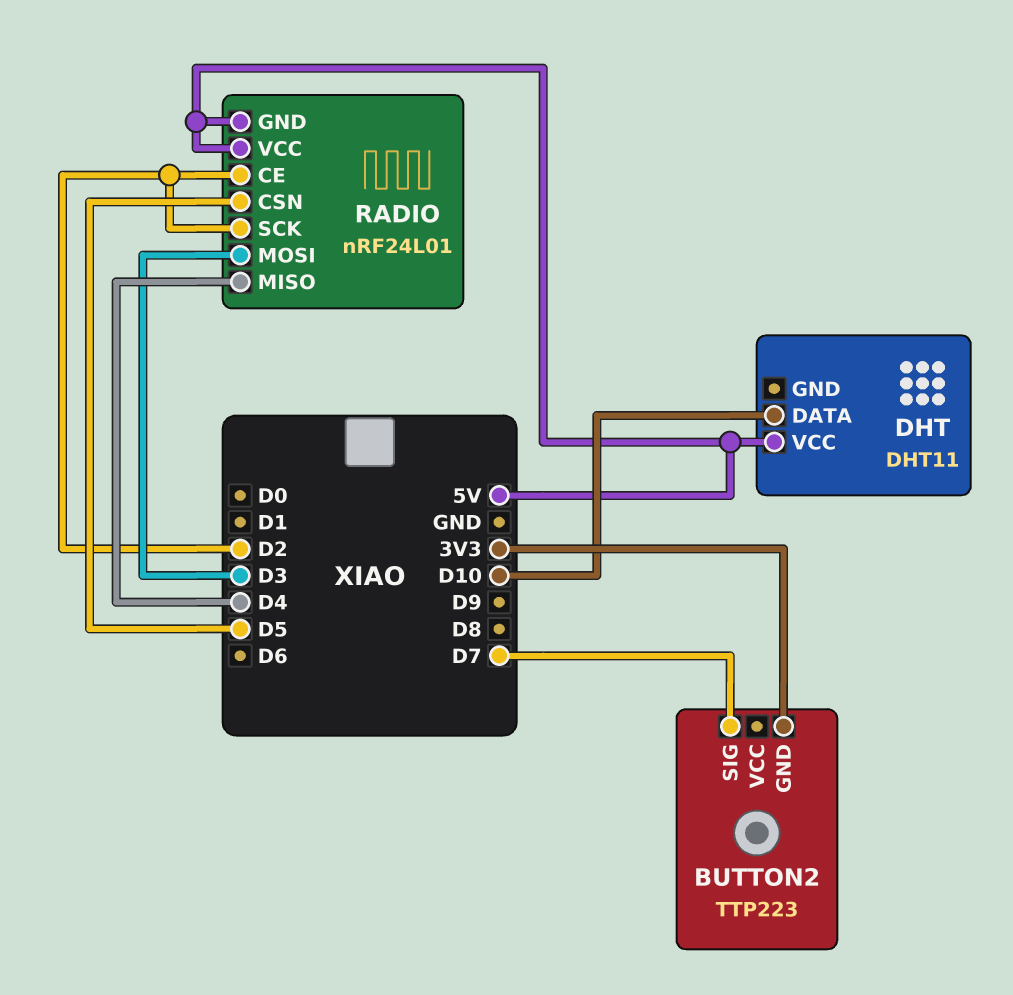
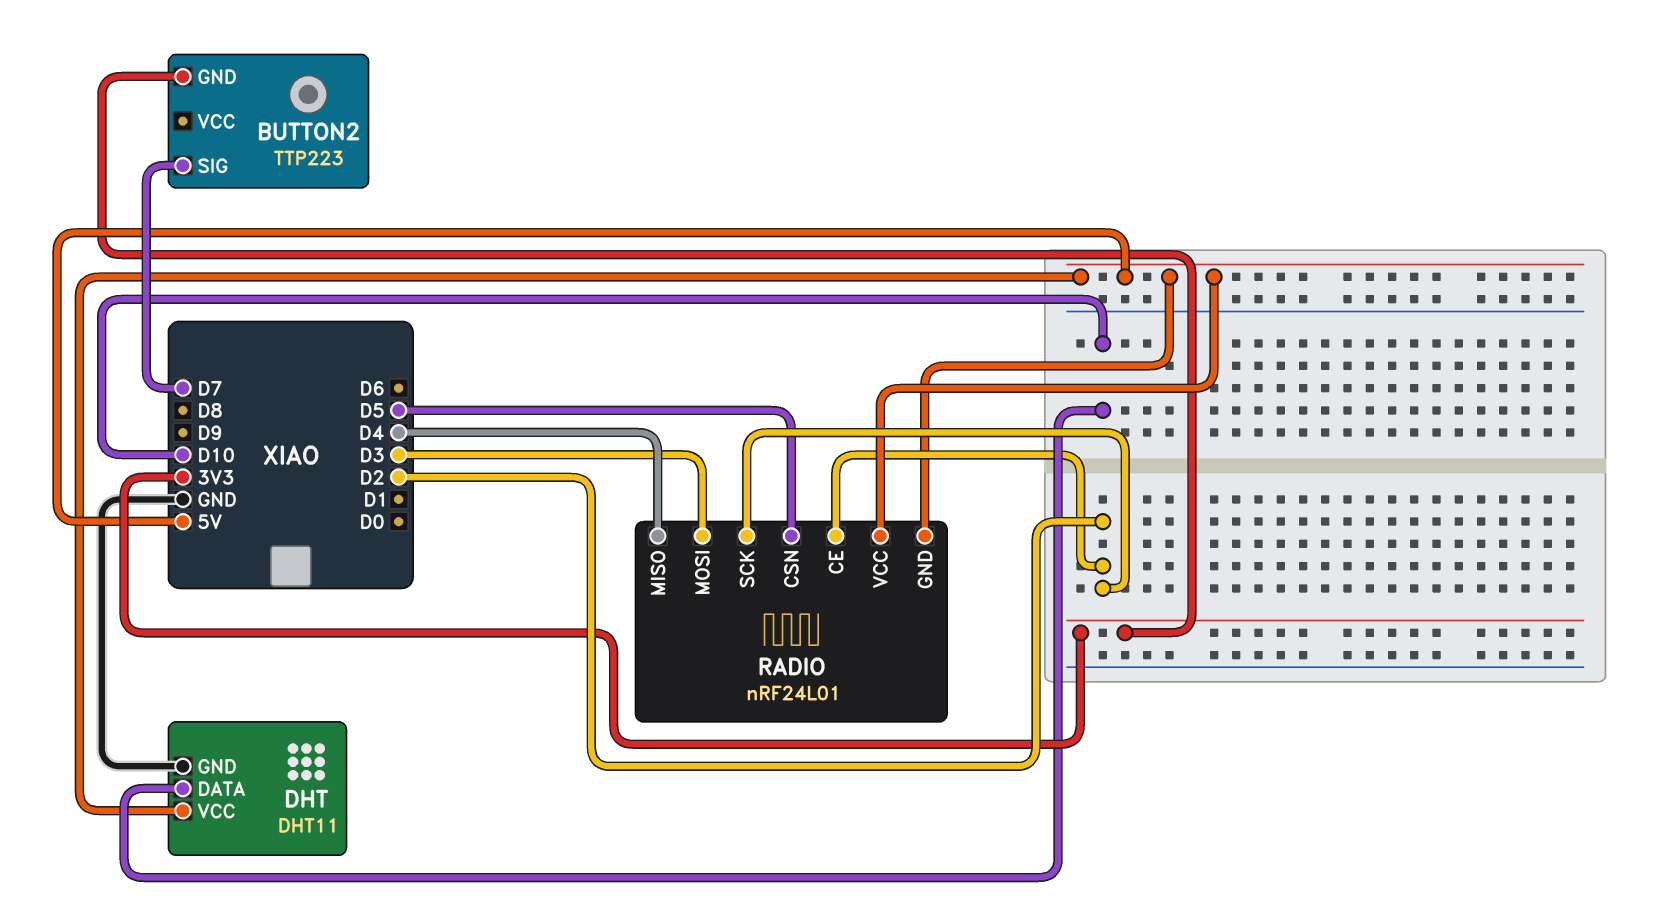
DHT pin GND: none -> GND

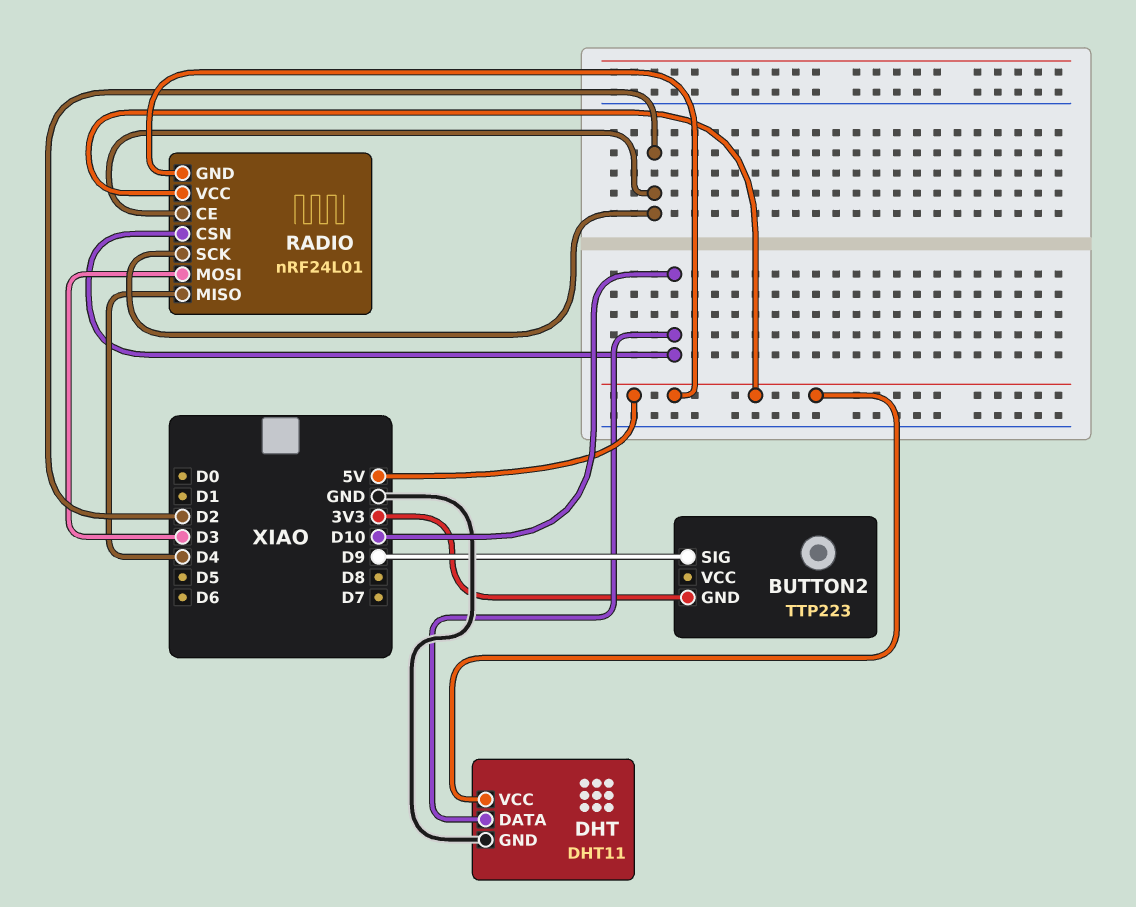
BUTTON2 pin SIG: D7 -> D9
RADIO pin CSN: D5 -> D10

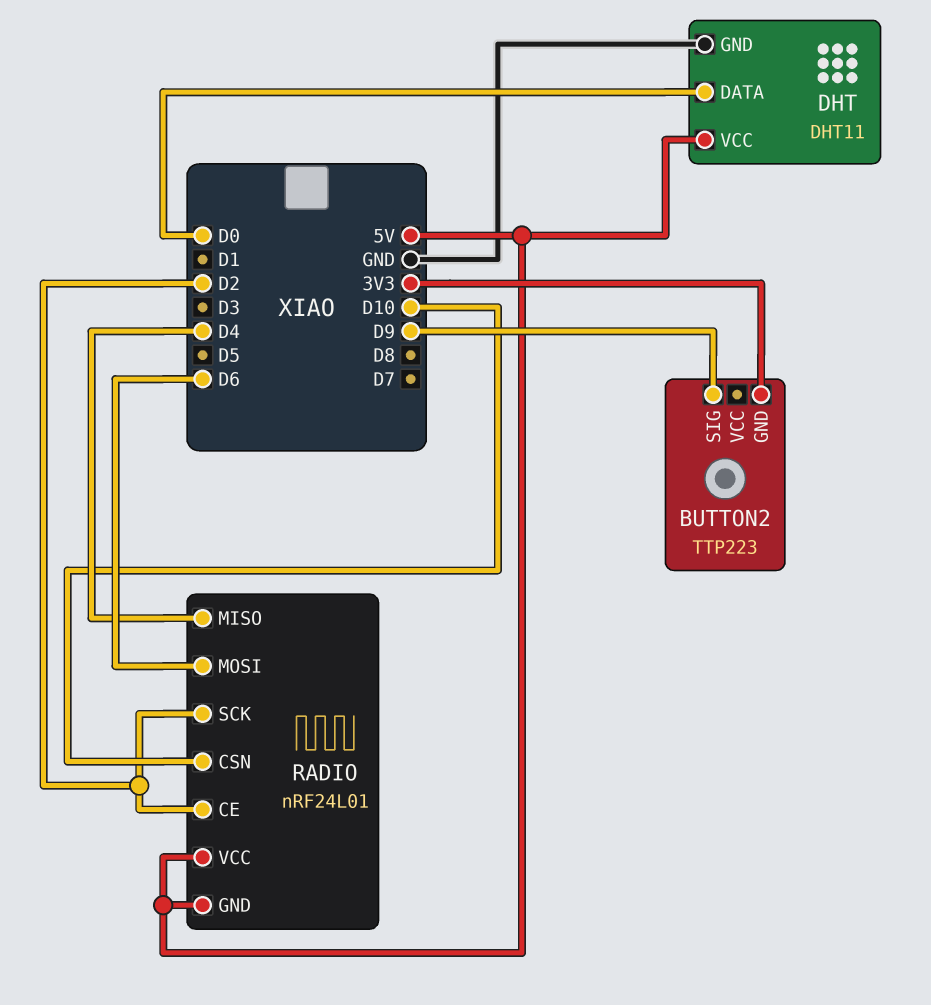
DHT pin DATA: D10 -> D0
RADIO pin MOSI: D3 -> D6

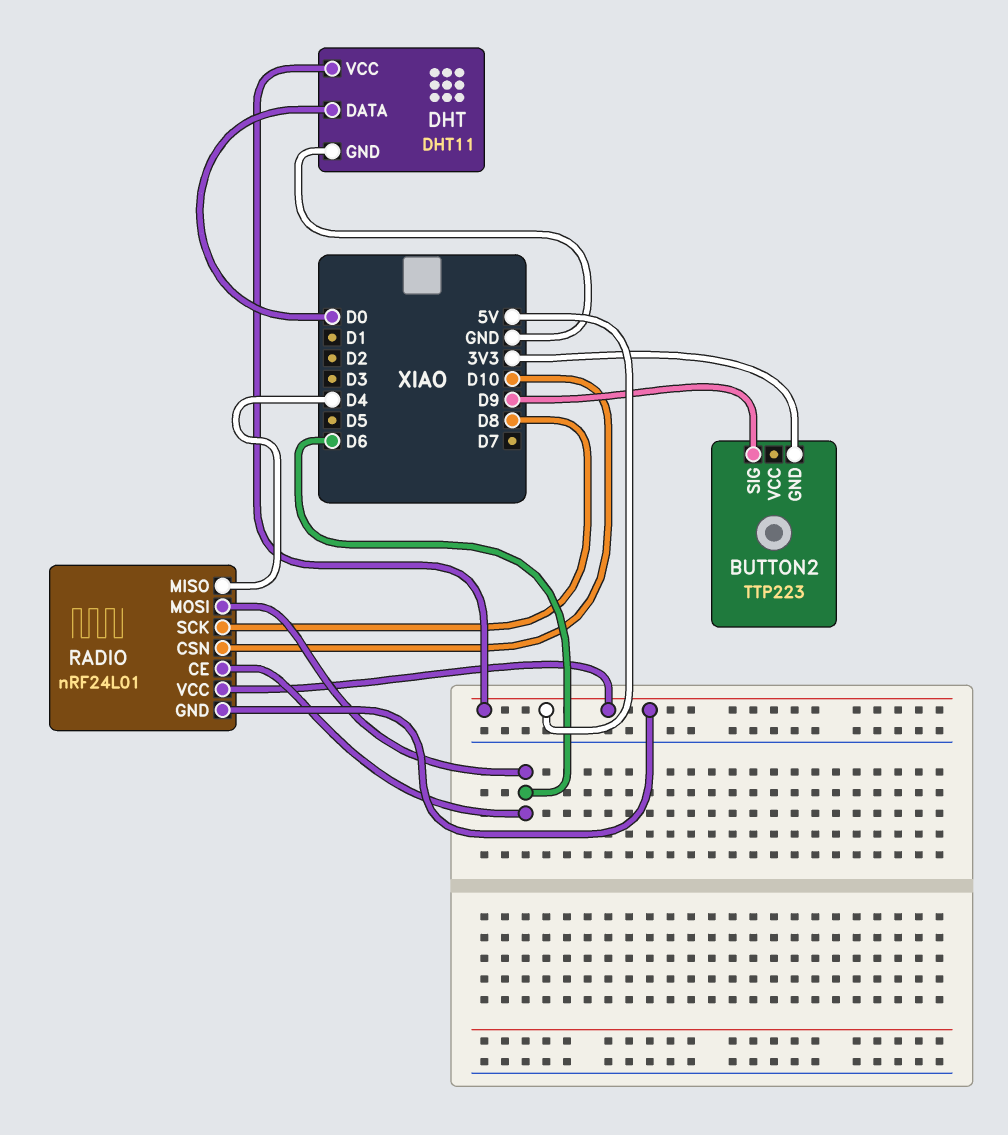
RADIO pin CE: D2 -> D6
RADIO pin SCK: D2 -> D8

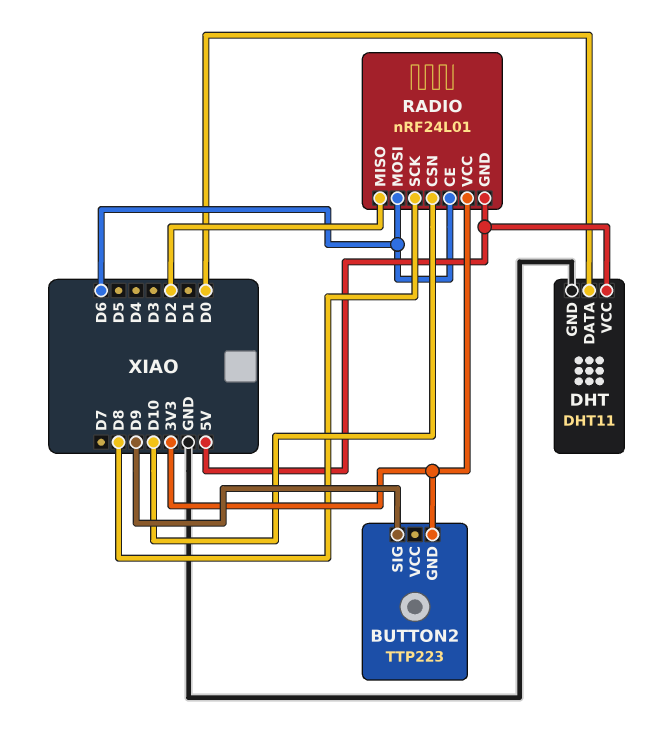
RADIO pin MISO: D4 -> D2
RADIO pin VCC: 5V -> 3V3

